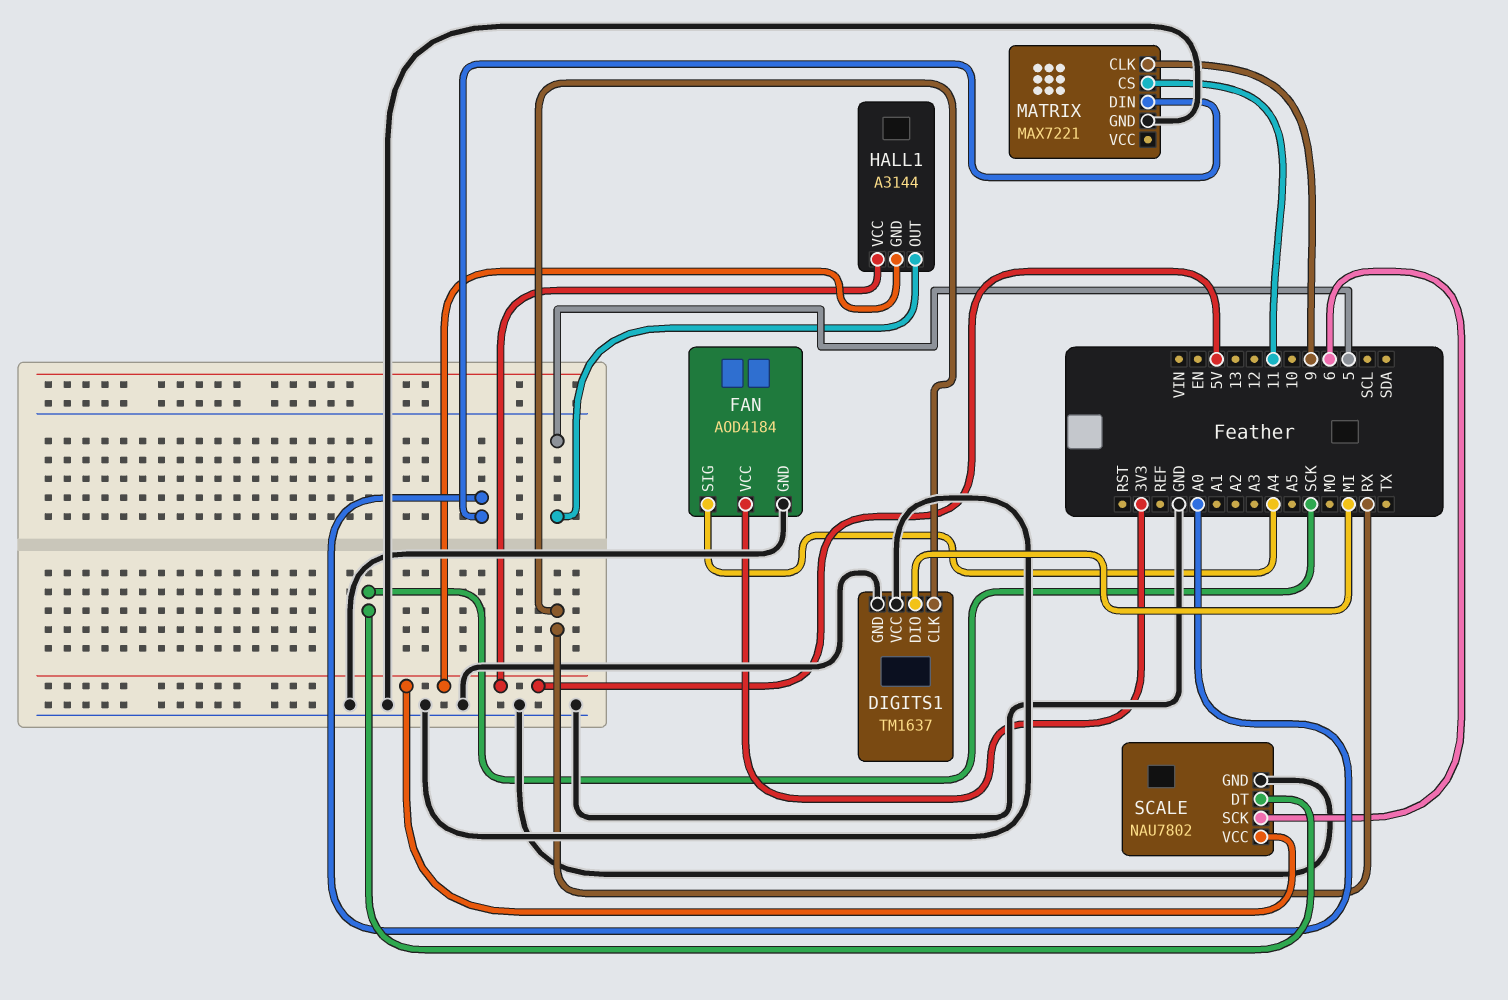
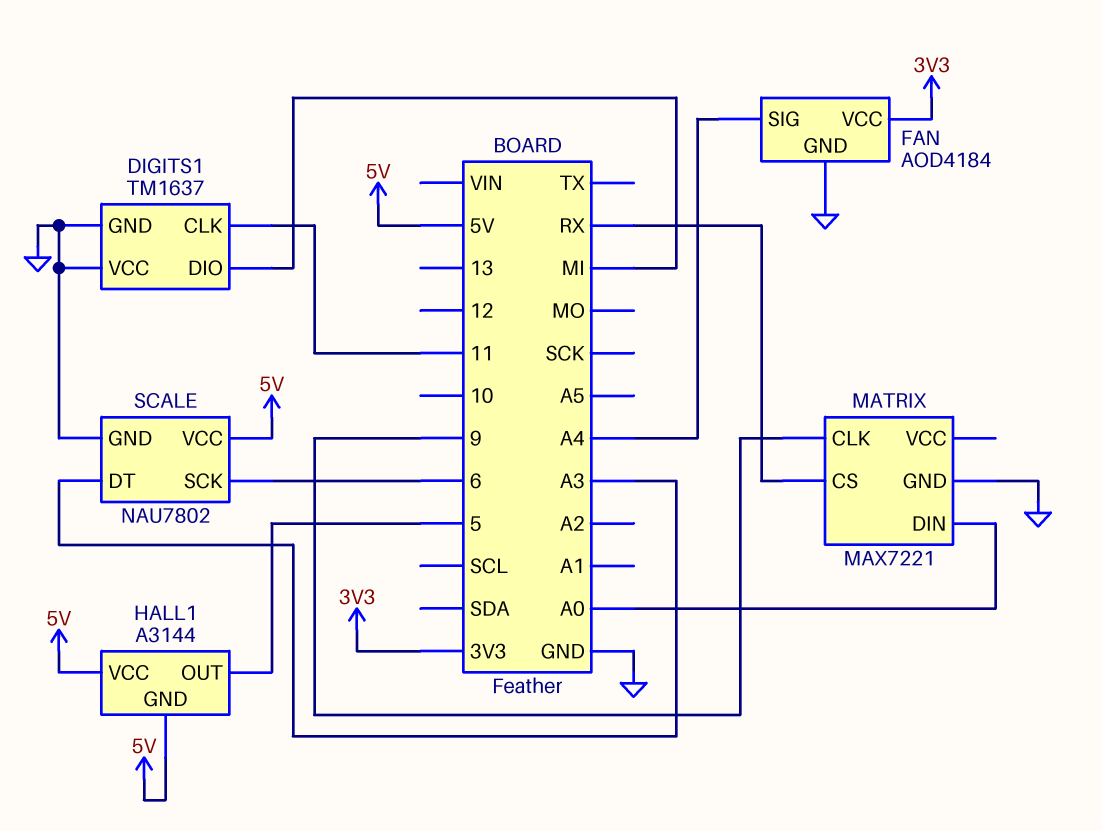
DIGITS1 pin CLK: RX -> 11
MATRIX pin CS: 11 -> RX
SCALE pin DT: SCK -> A3

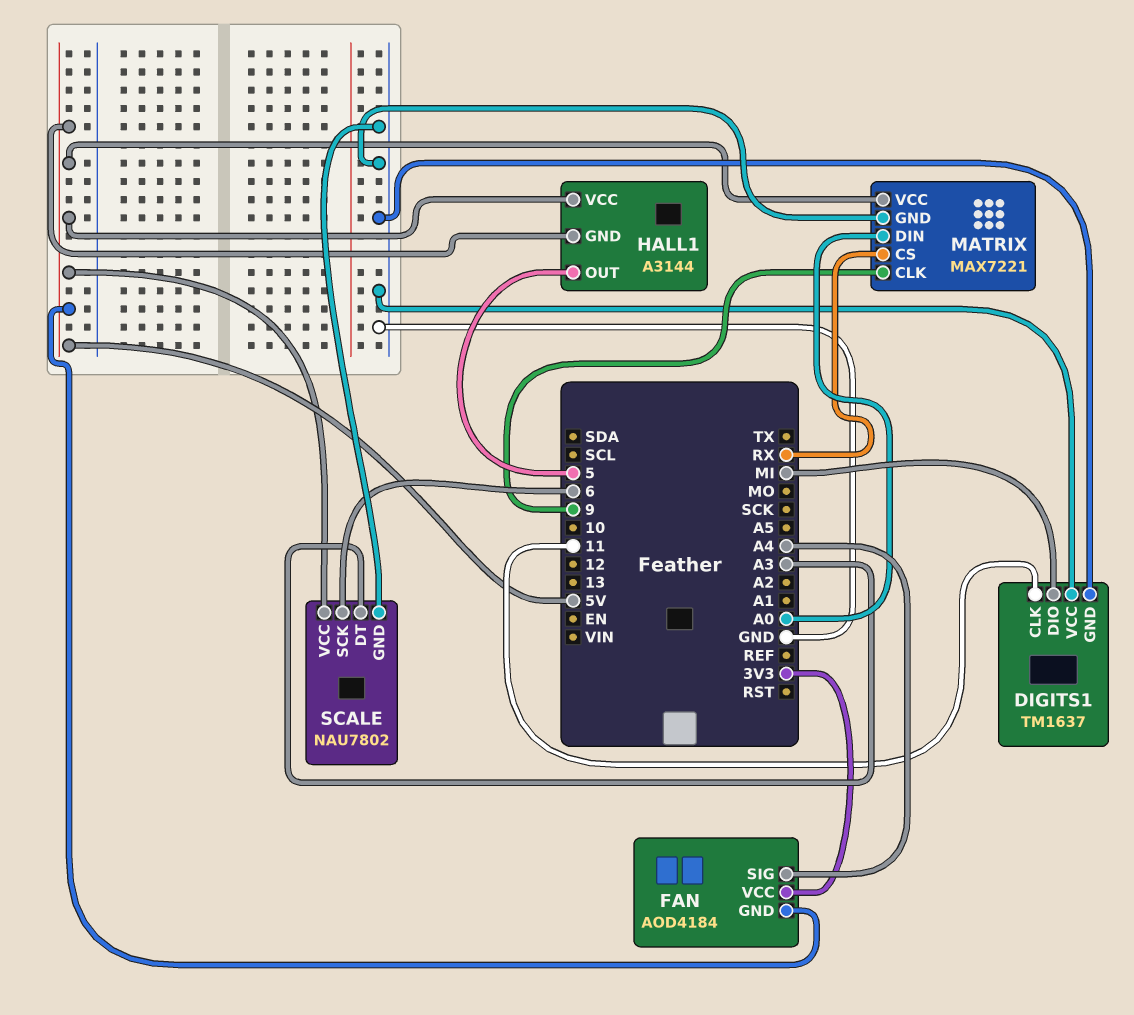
FAN pin GND: GND -> 5V
MATRIX pin VCC: none -> 5V

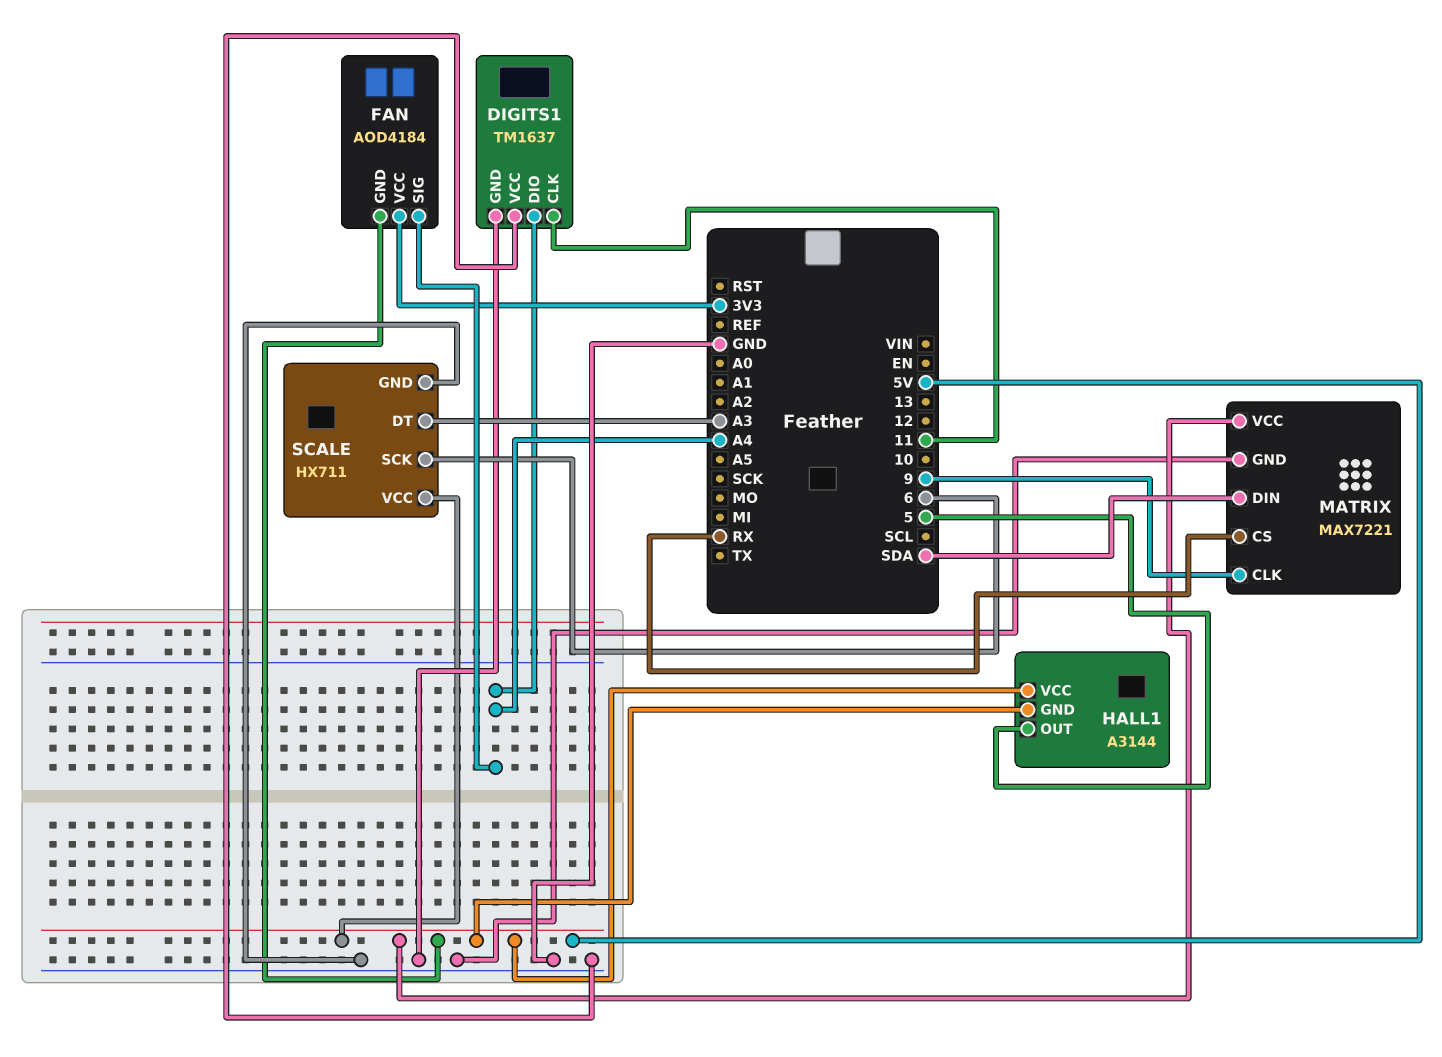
DIGITS1 pin DIO: MI -> A4
MATRIX pin DIN: A0 -> SDA
SCALE: NAU7802 -> HX711

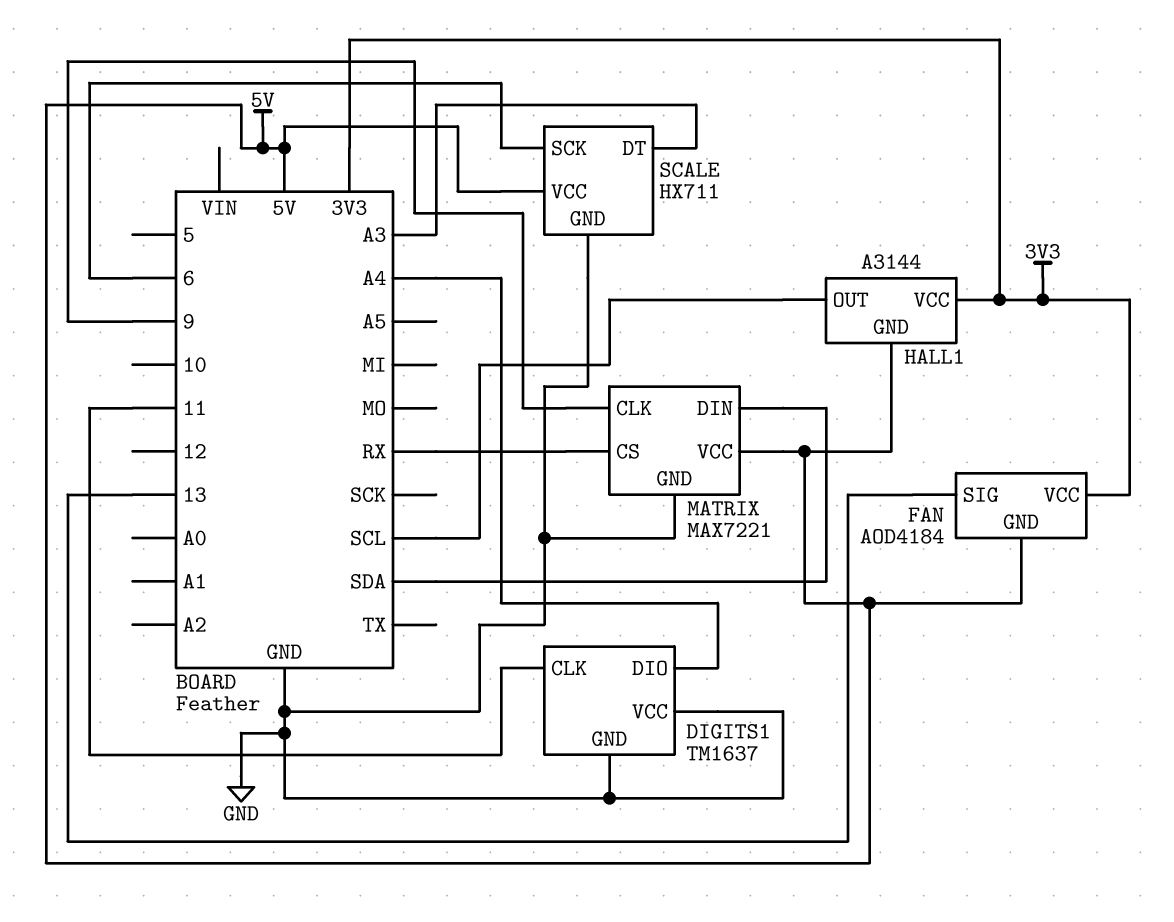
FAN pin SIG: A4 -> 13
HALL1 pin OUT: 5 -> SCL
HALL1 pin VCC: 5V -> 3V3

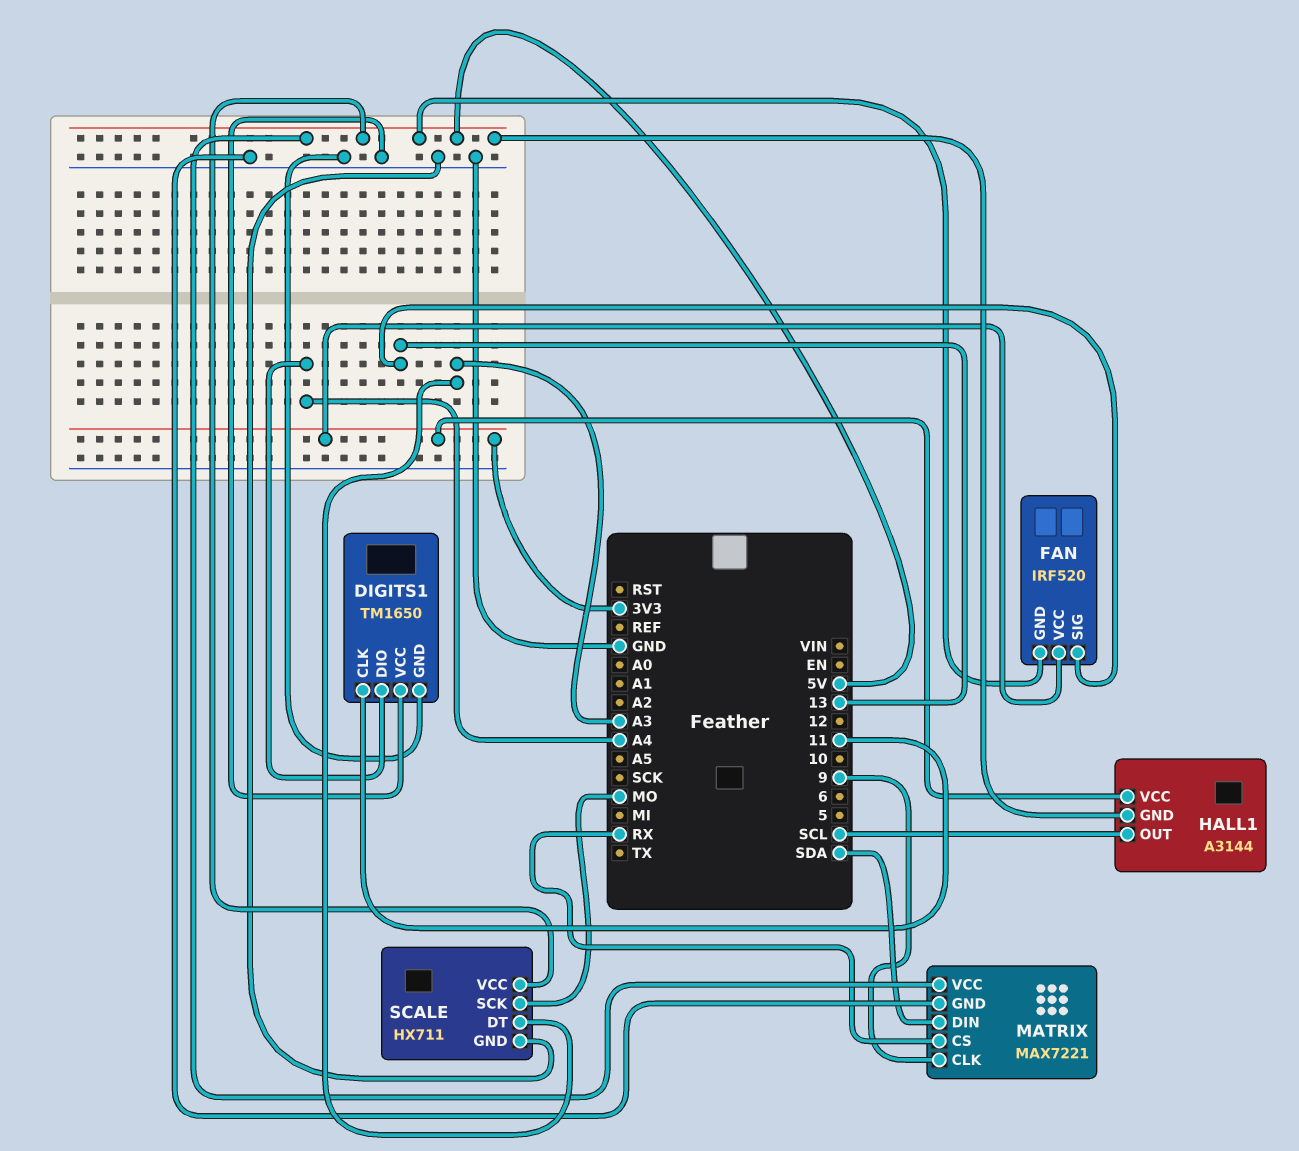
DIGITS1: TM1637 -> TM1650
FAN: AOD4184 -> IRF520
SCALE pin SCK: 6 -> MO

